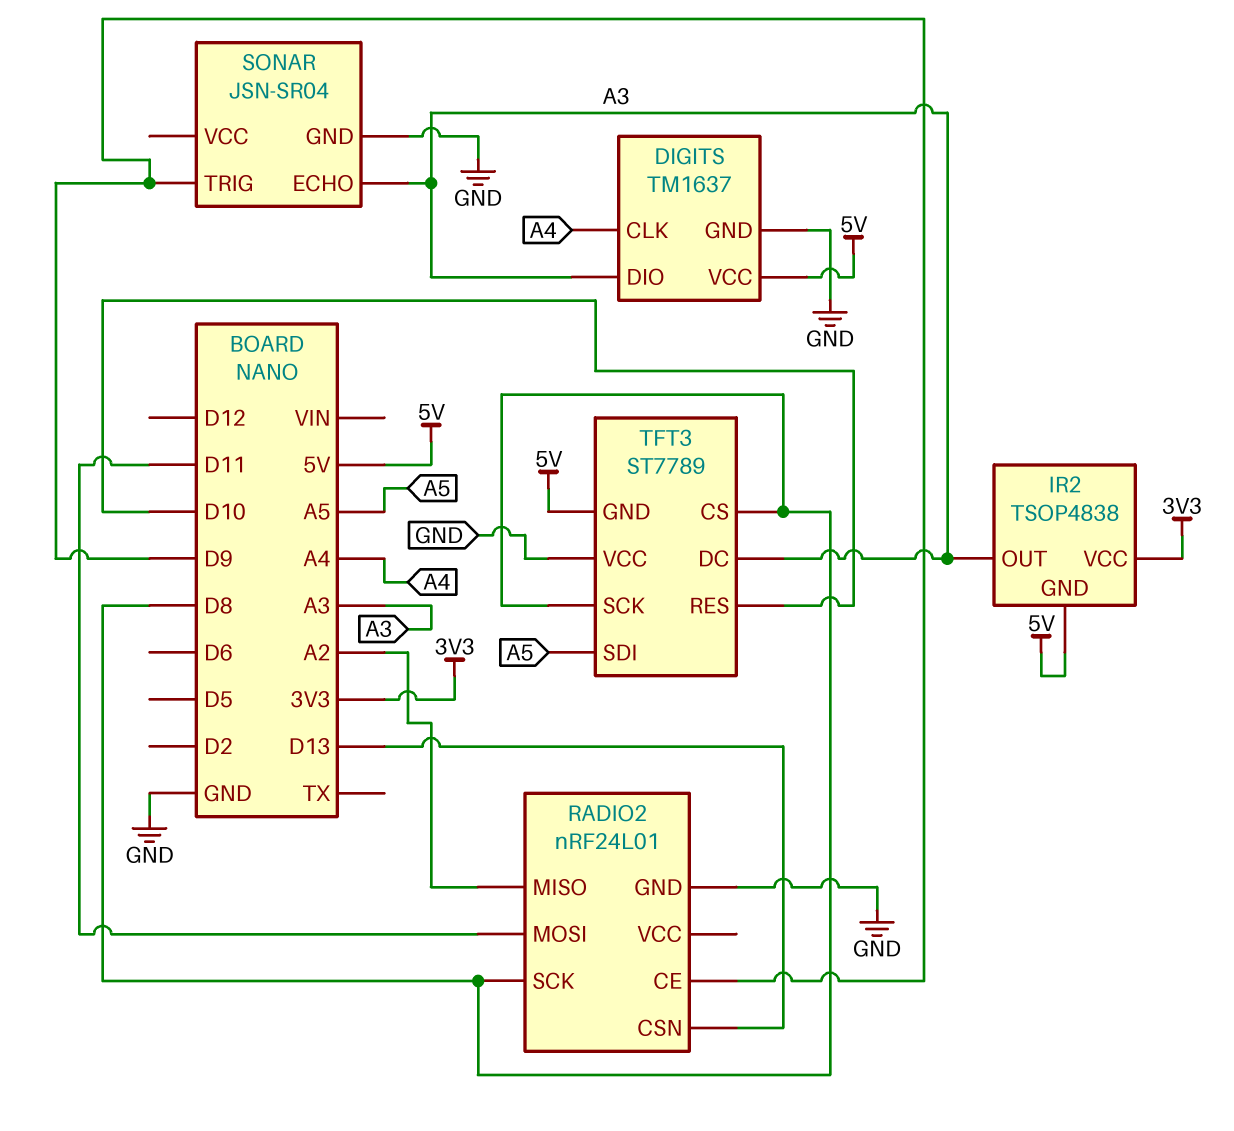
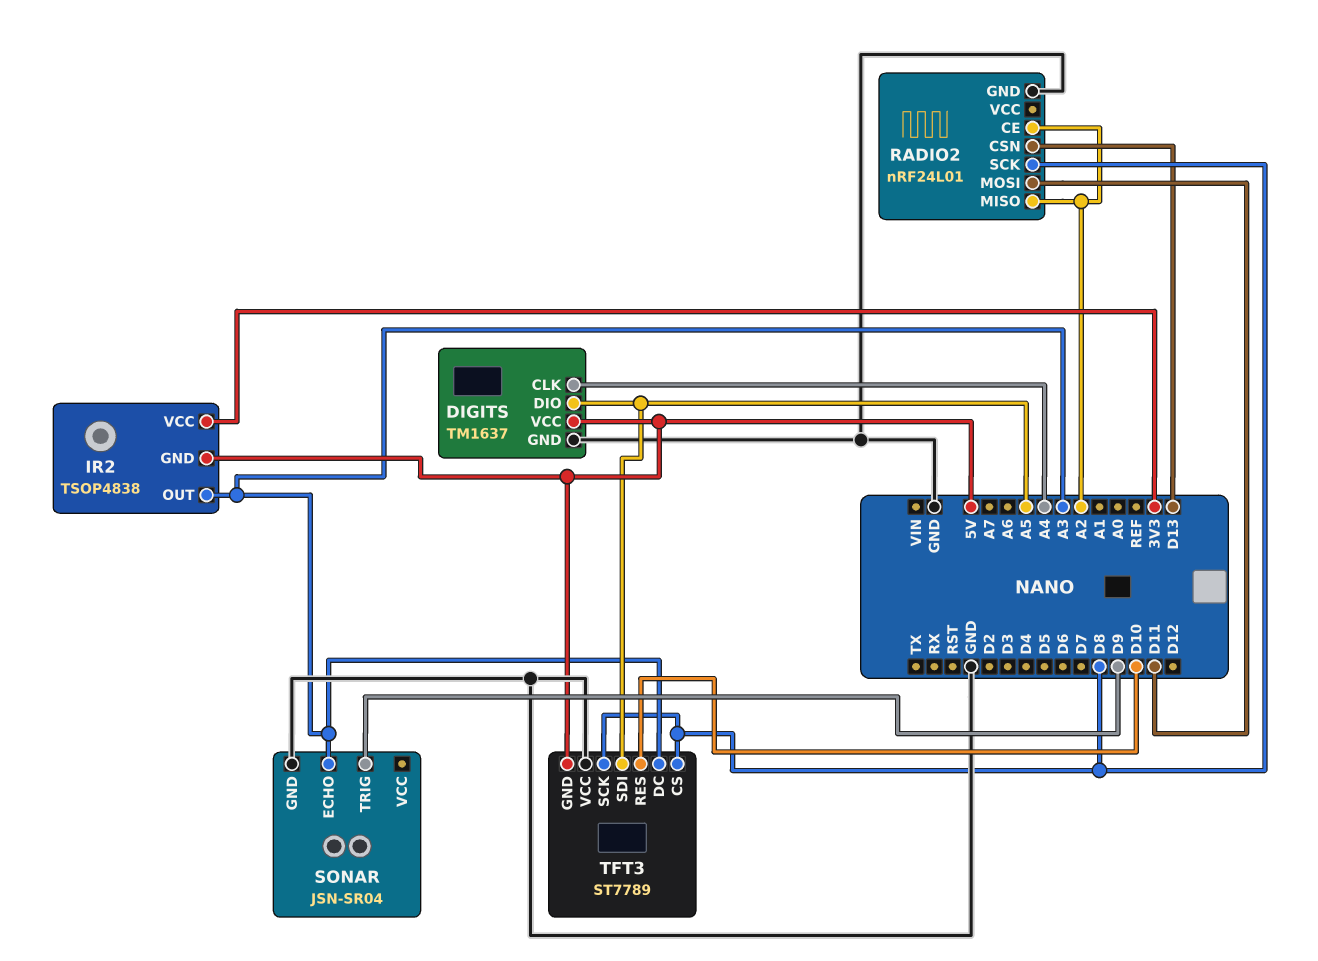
DIGITS pin DIO: A3 -> A5
RADIO2 pin CE: D9 -> A2

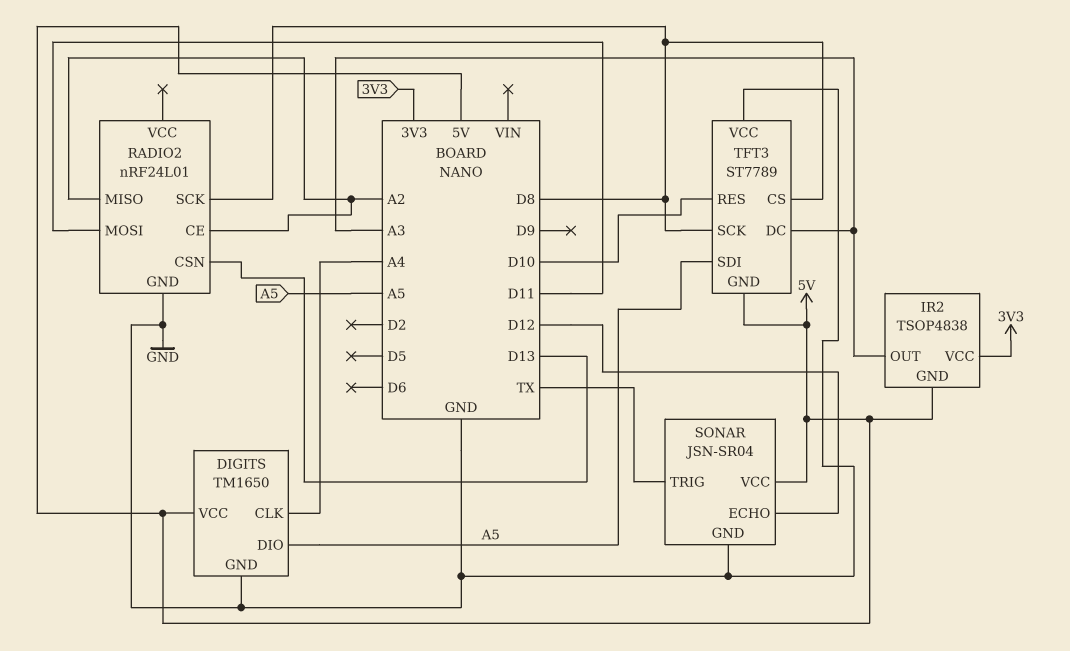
DIGITS: TM1637 -> TM1650
SONAR pin ECHO: A3 -> D12
SONAR pin TRIG: D9 -> TX
SONAR pin VCC: none -> 5V

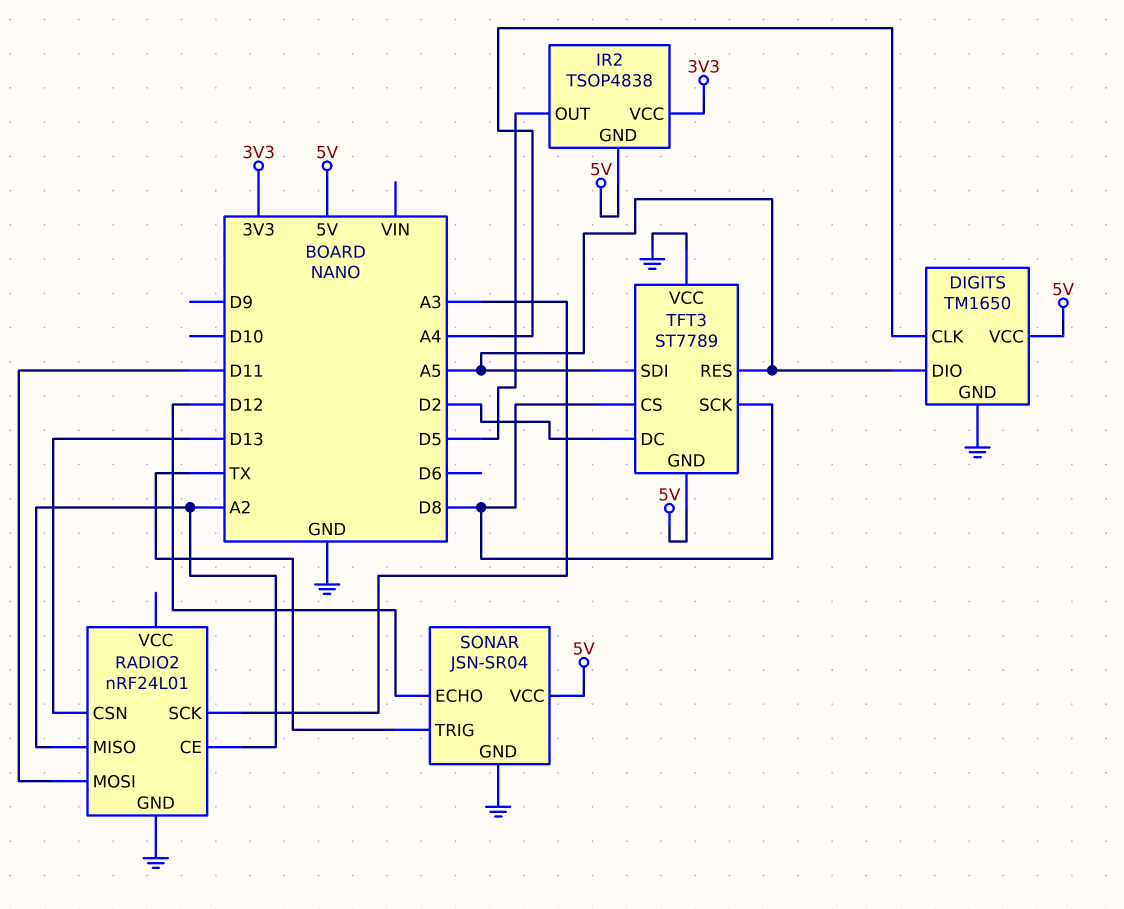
IR2 pin OUT: A3 -> D5
RADIO2 pin SCK: D8 -> A3
TFT3 pin DC: A3 -> D2
TFT3 pin RES: D10 -> A5

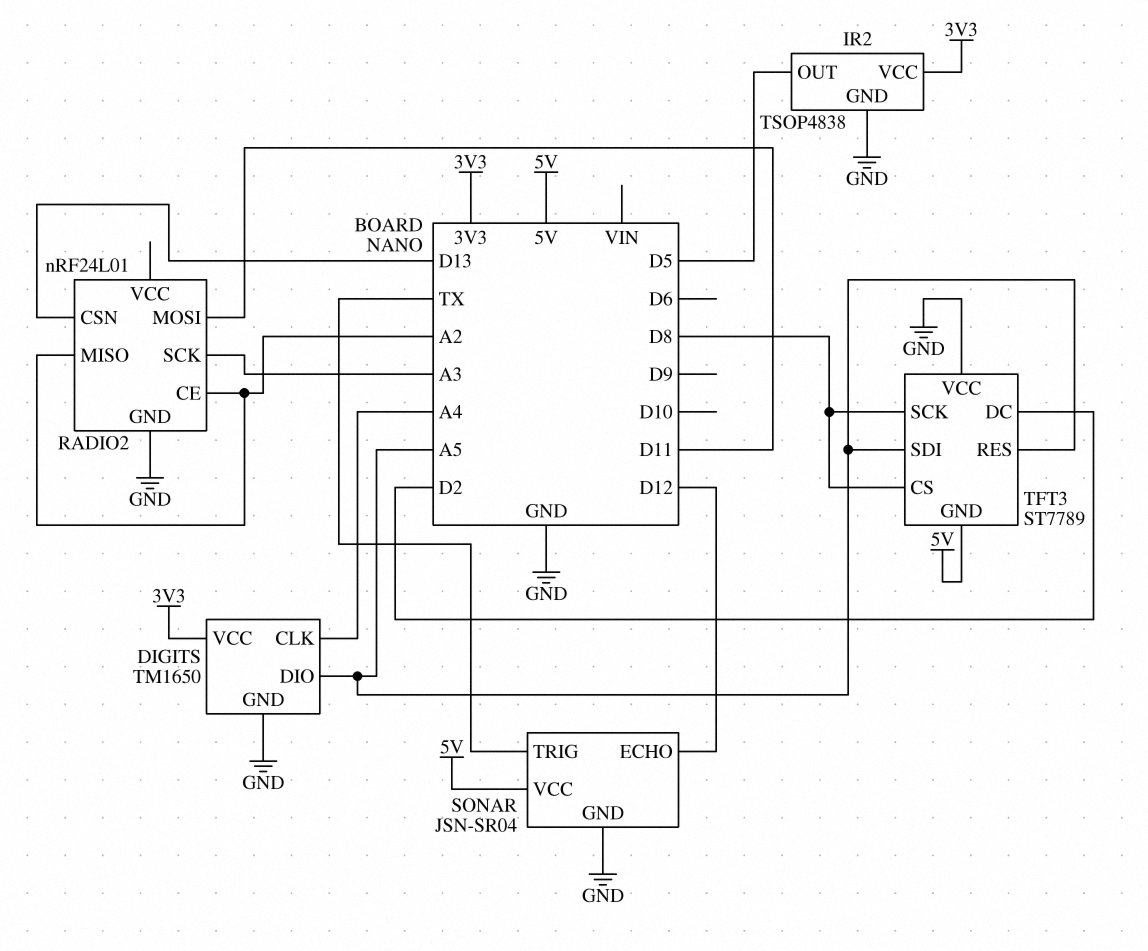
DIGITS pin VCC: 5V -> 3V3
IR2 pin GND: 5V -> GND

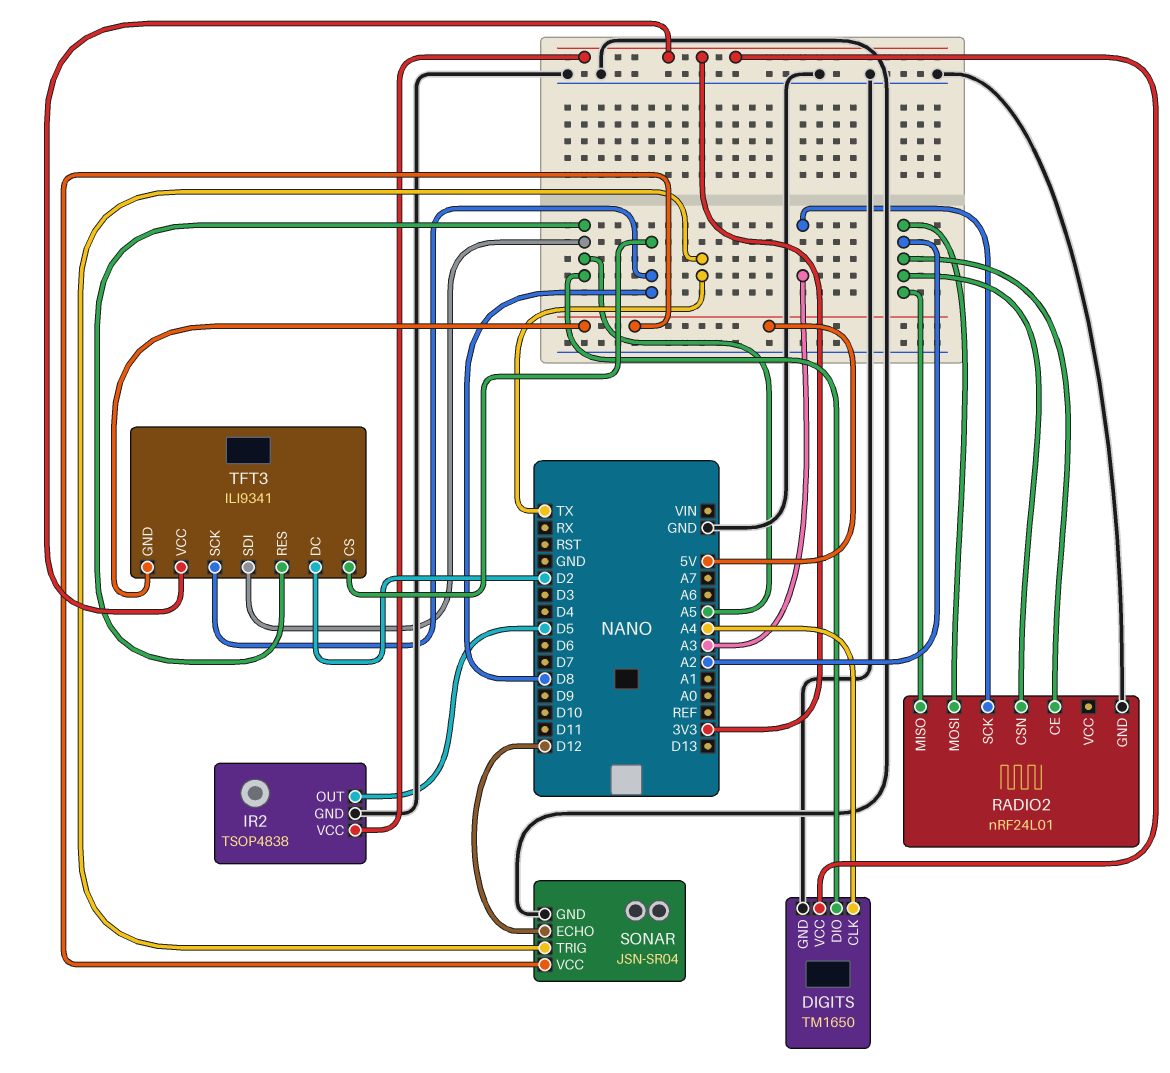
RADIO2 pin CSN: D13 -> A2
RADIO2 pin MOSI: D11 -> A2
TFT3: ST7789 -> ILI9341
TFT3 pin VCC: GND -> 3V3

